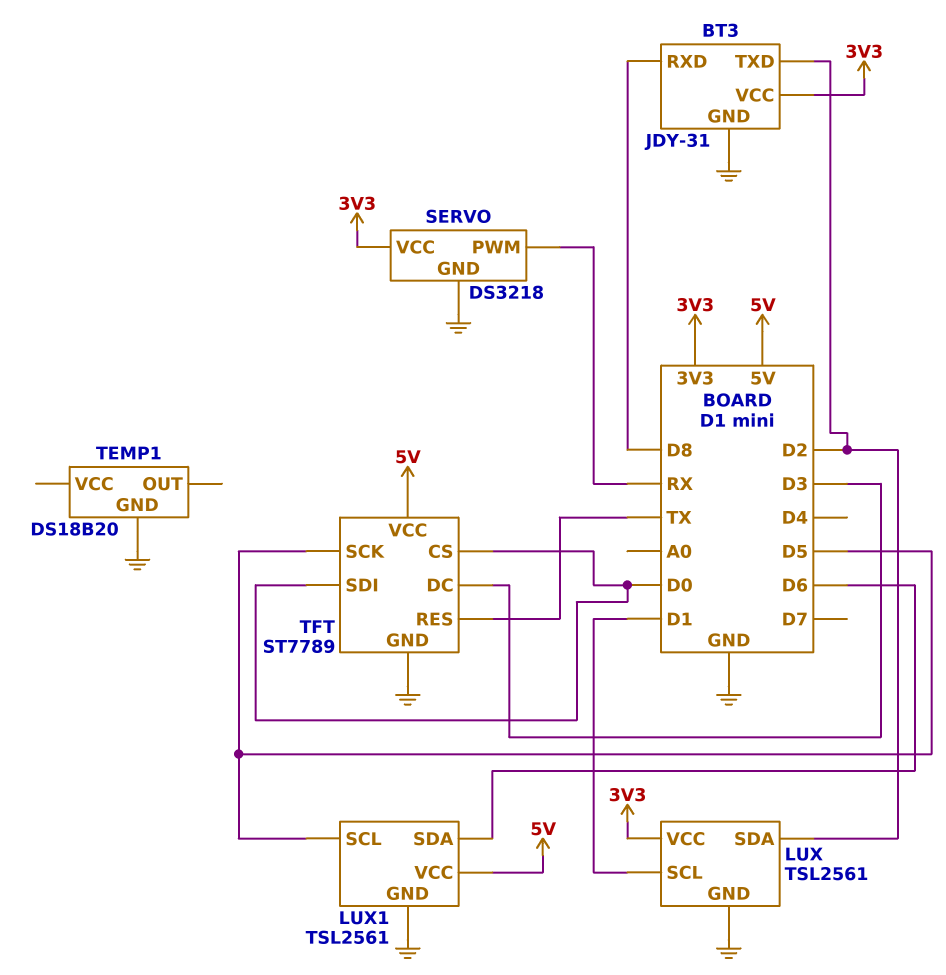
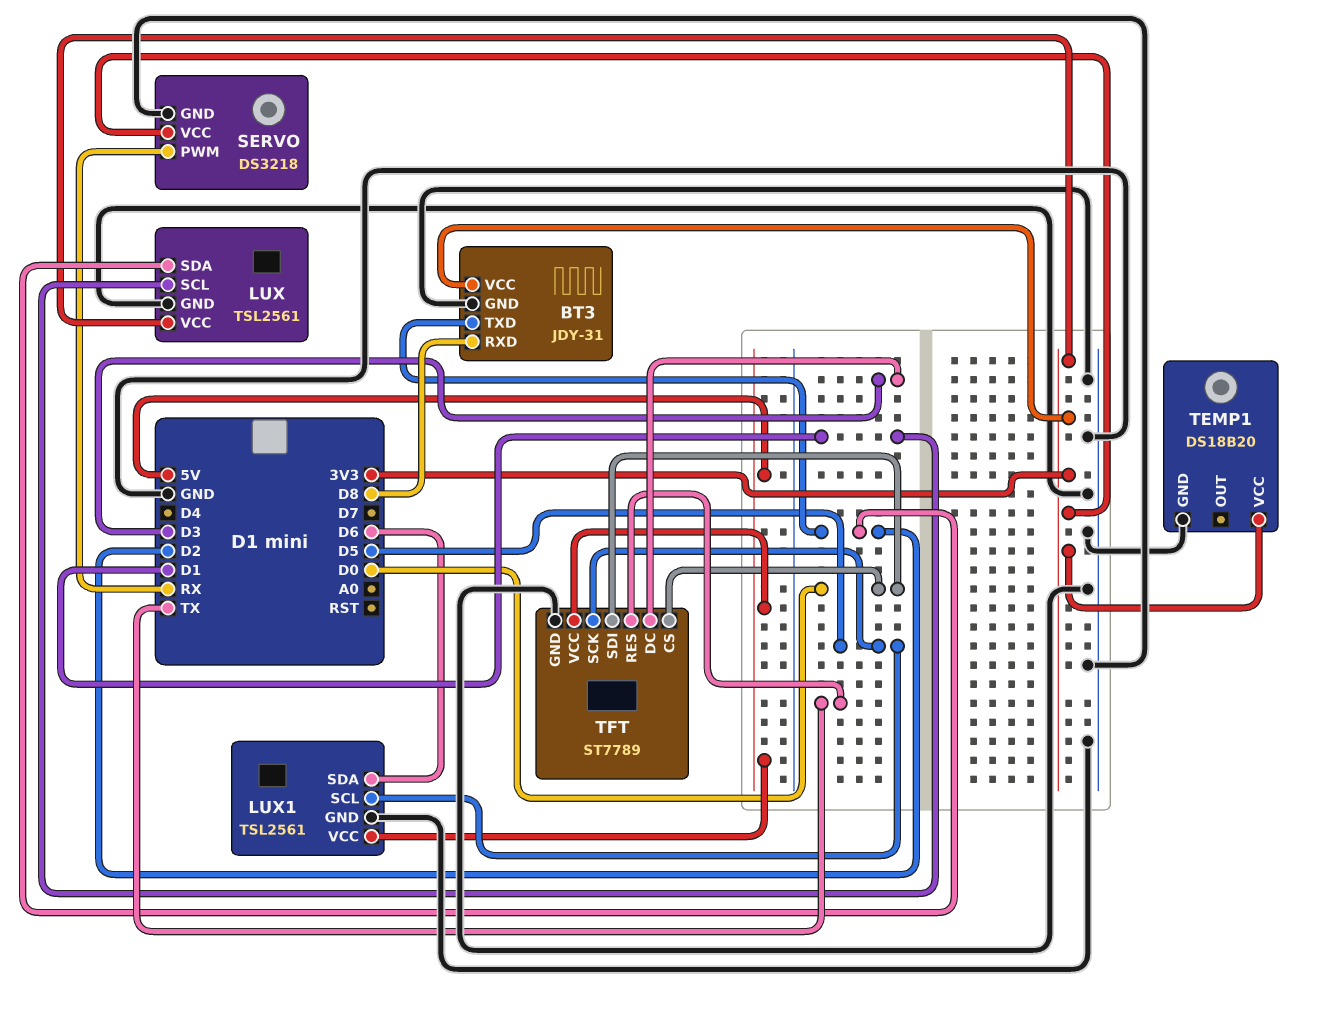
TEMP1 pin VCC: none -> 3V3

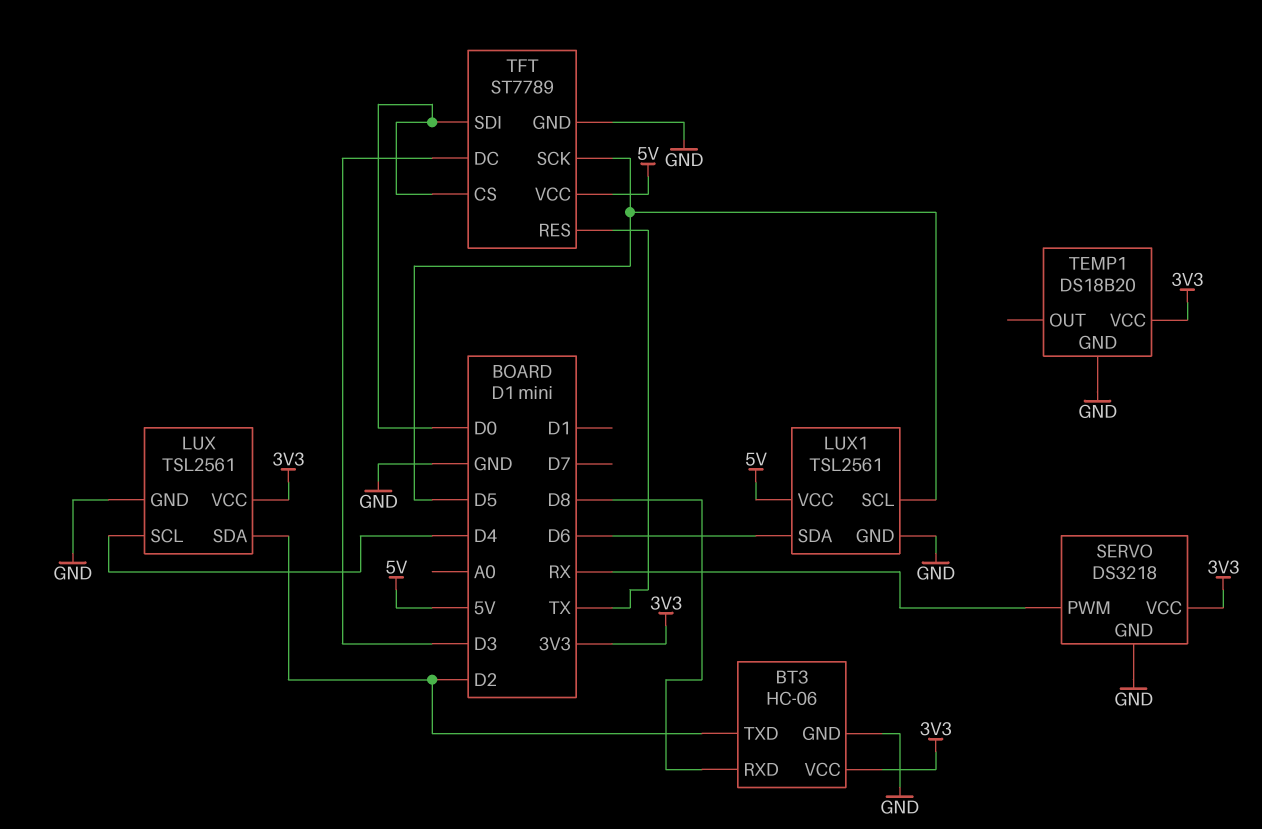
BT3: JDY-31 -> HC-06
LUX pin SCL: D1 -> D4

